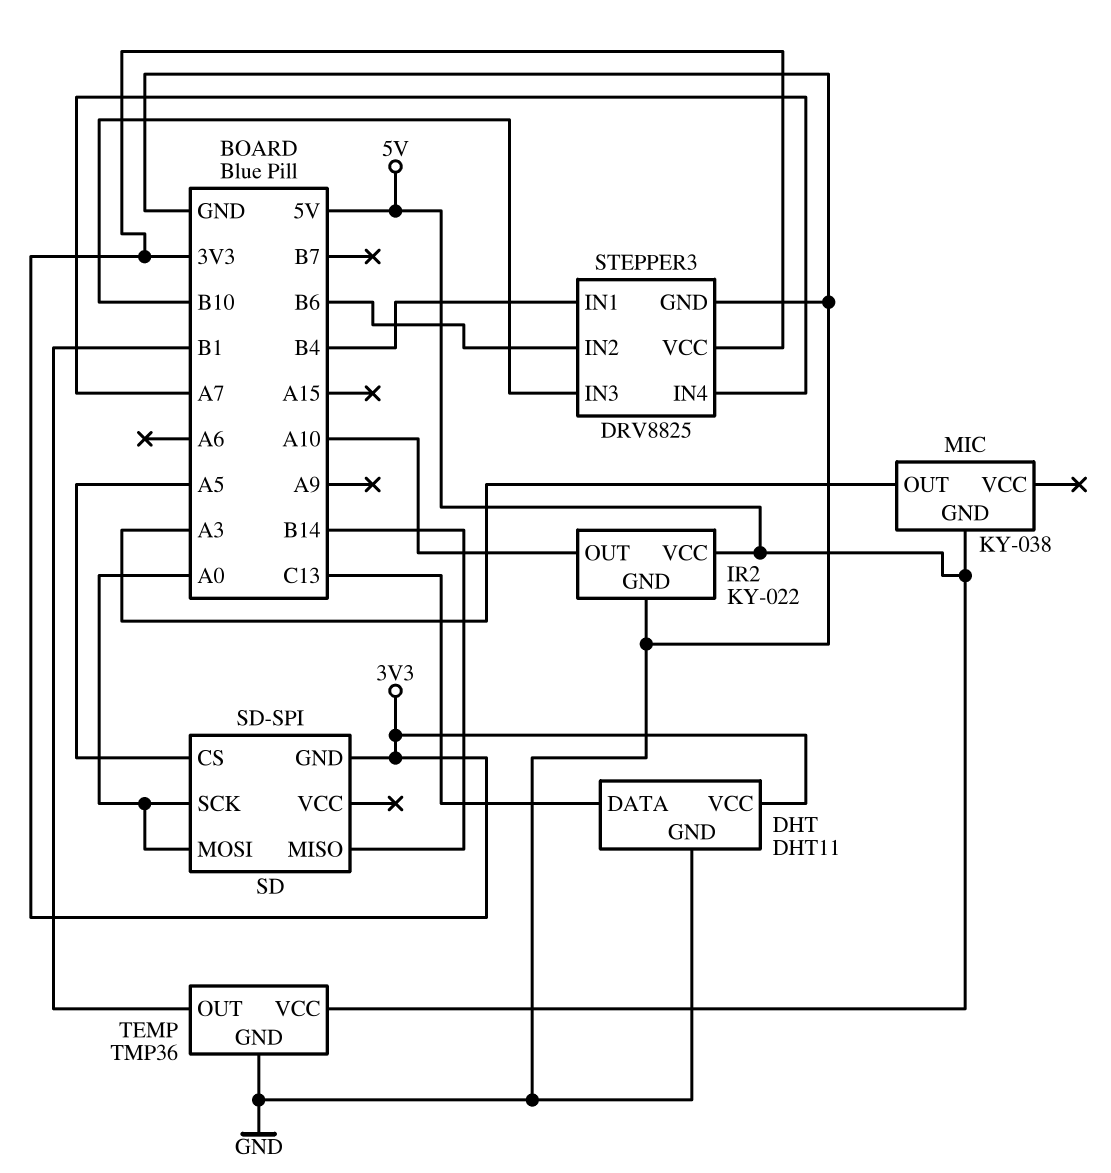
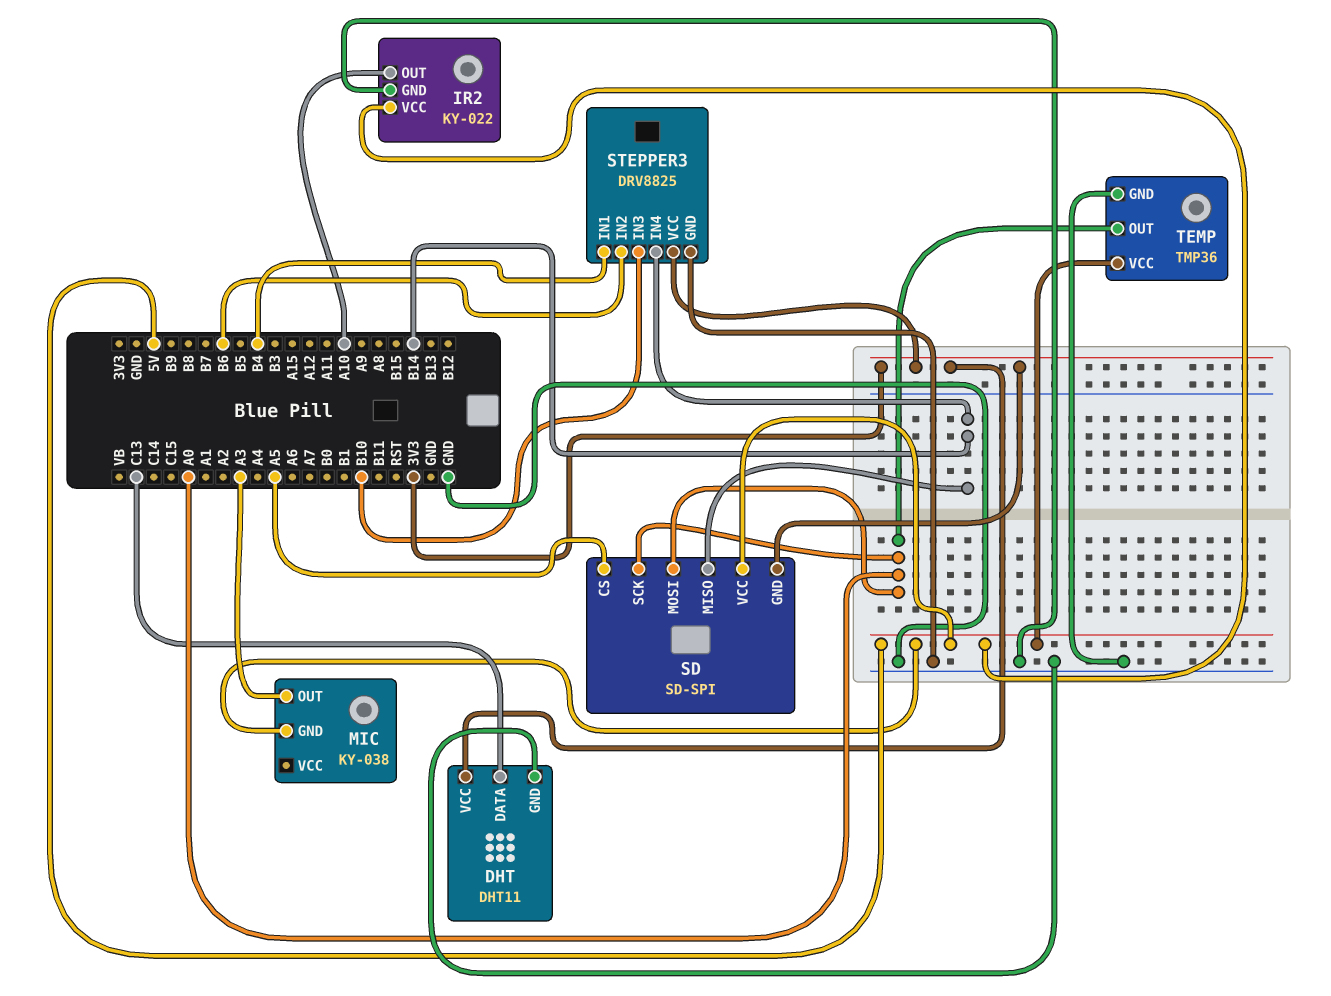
SD pin VCC: none -> 5V
STEPPER3 pin IN4: A7 -> B14
TEMP pin OUT: B1 -> A0

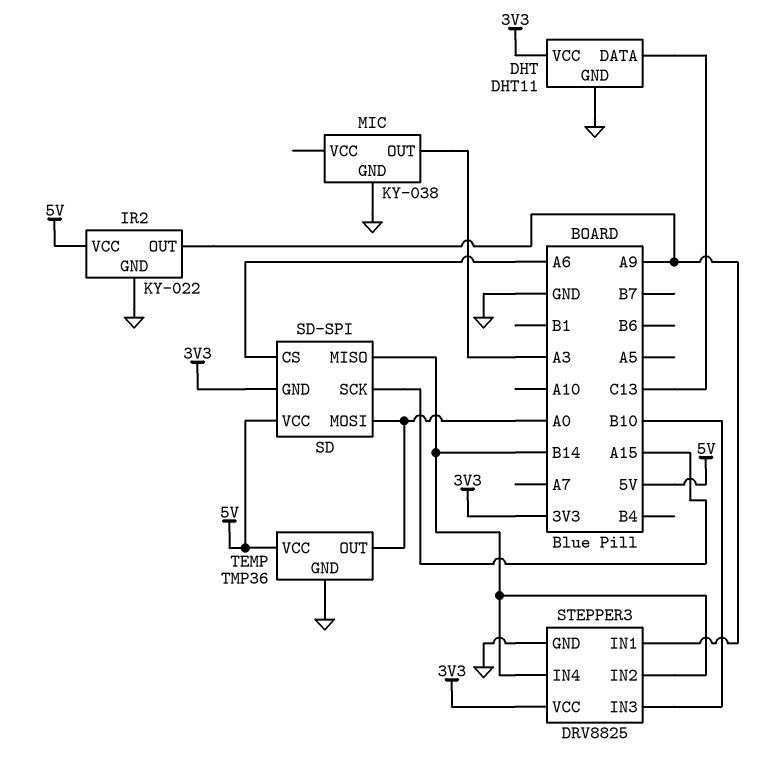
IR2 pin OUT: A10 -> A9
MIC pin GND: 5V -> GND
SD pin CS: A5 -> A6
SD pin SCK: A0 -> A15
STEPPER3 pin IN1: B4 -> A9
STEPPER3 pin IN2: B6 -> B14

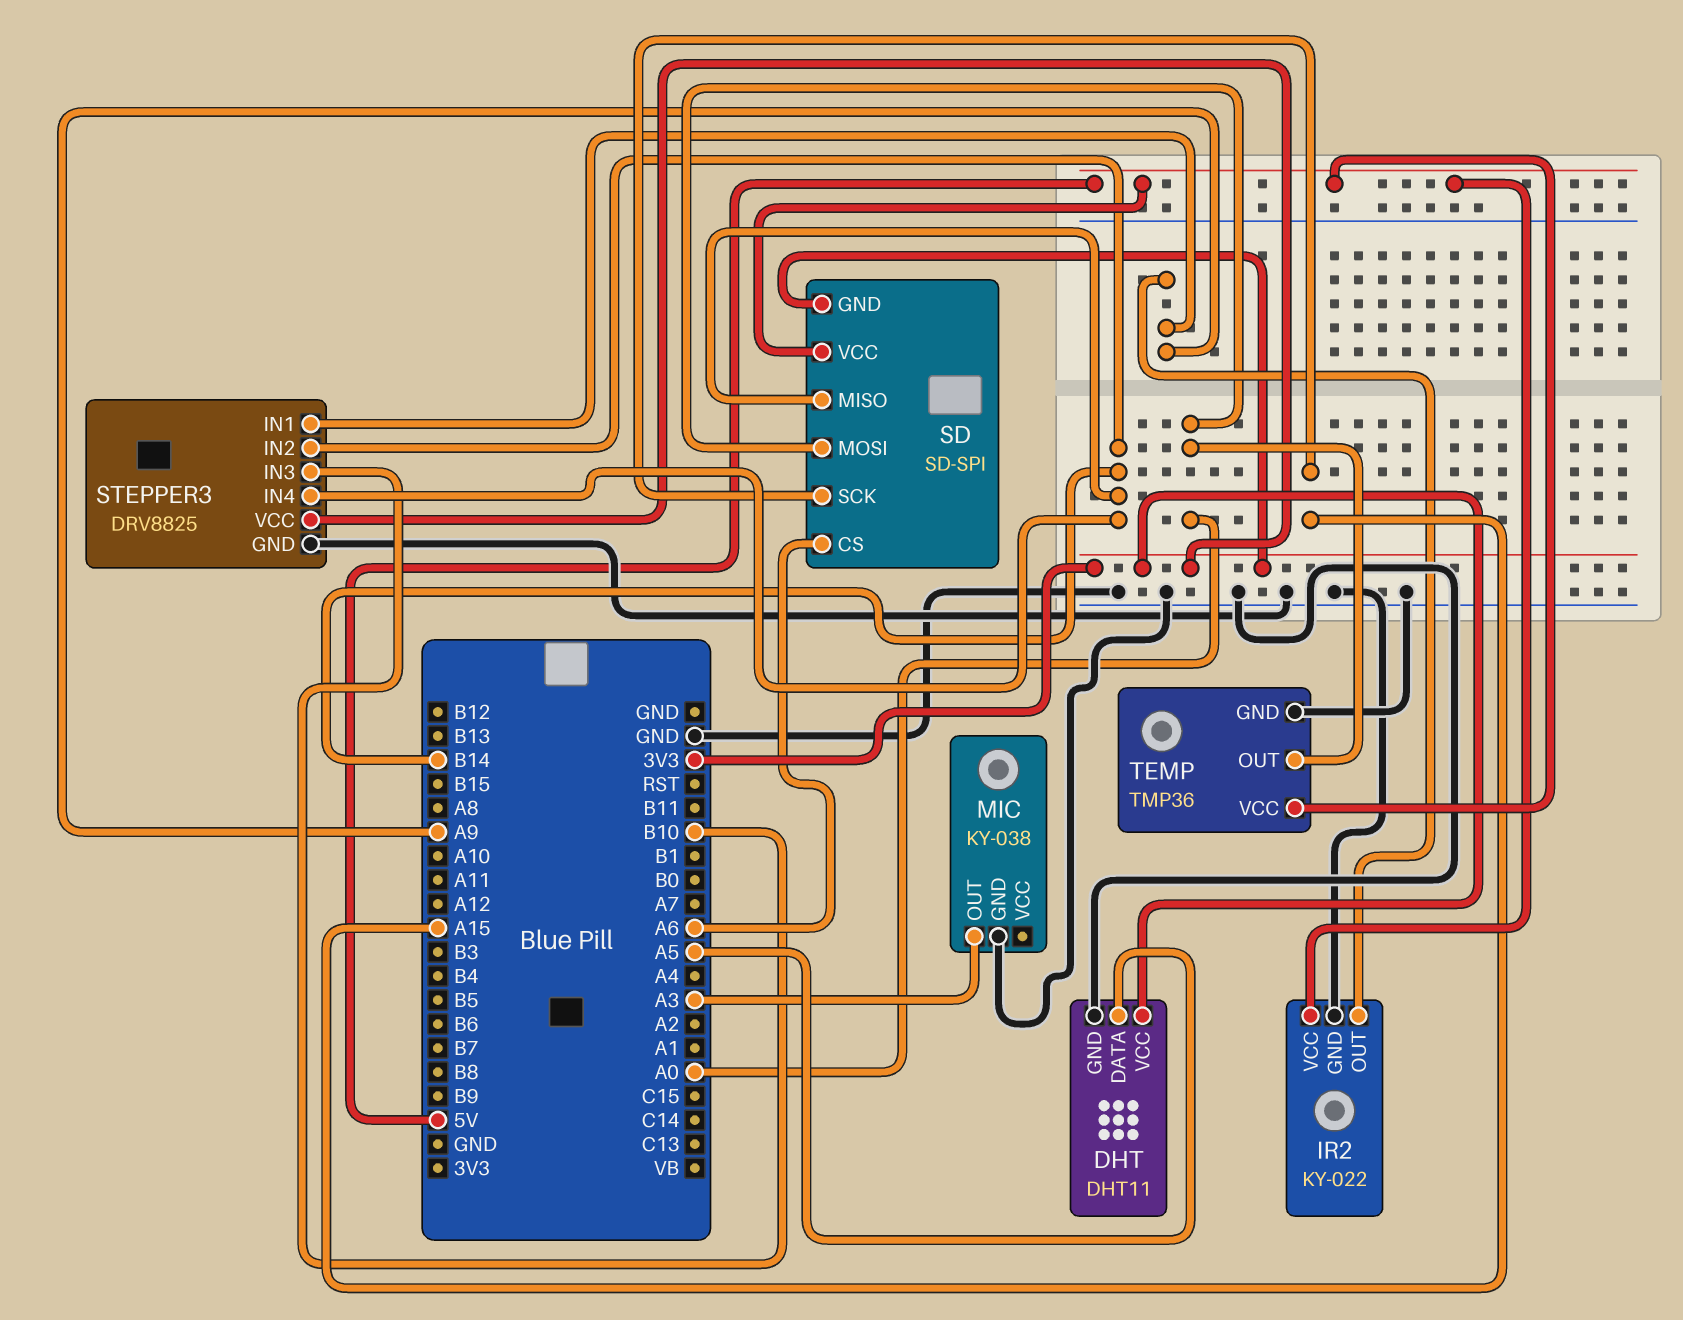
DHT pin DATA: C13 -> A5

